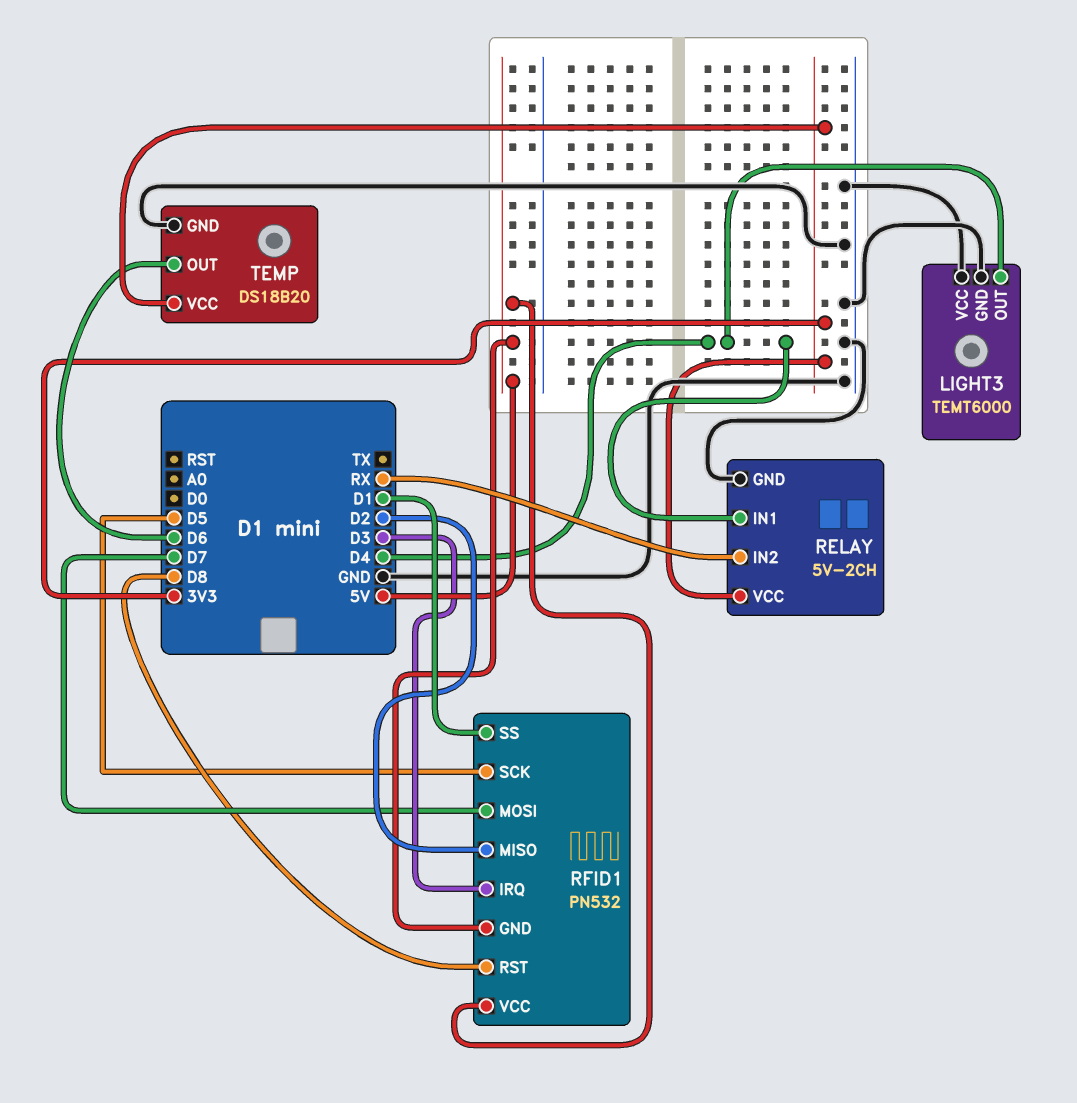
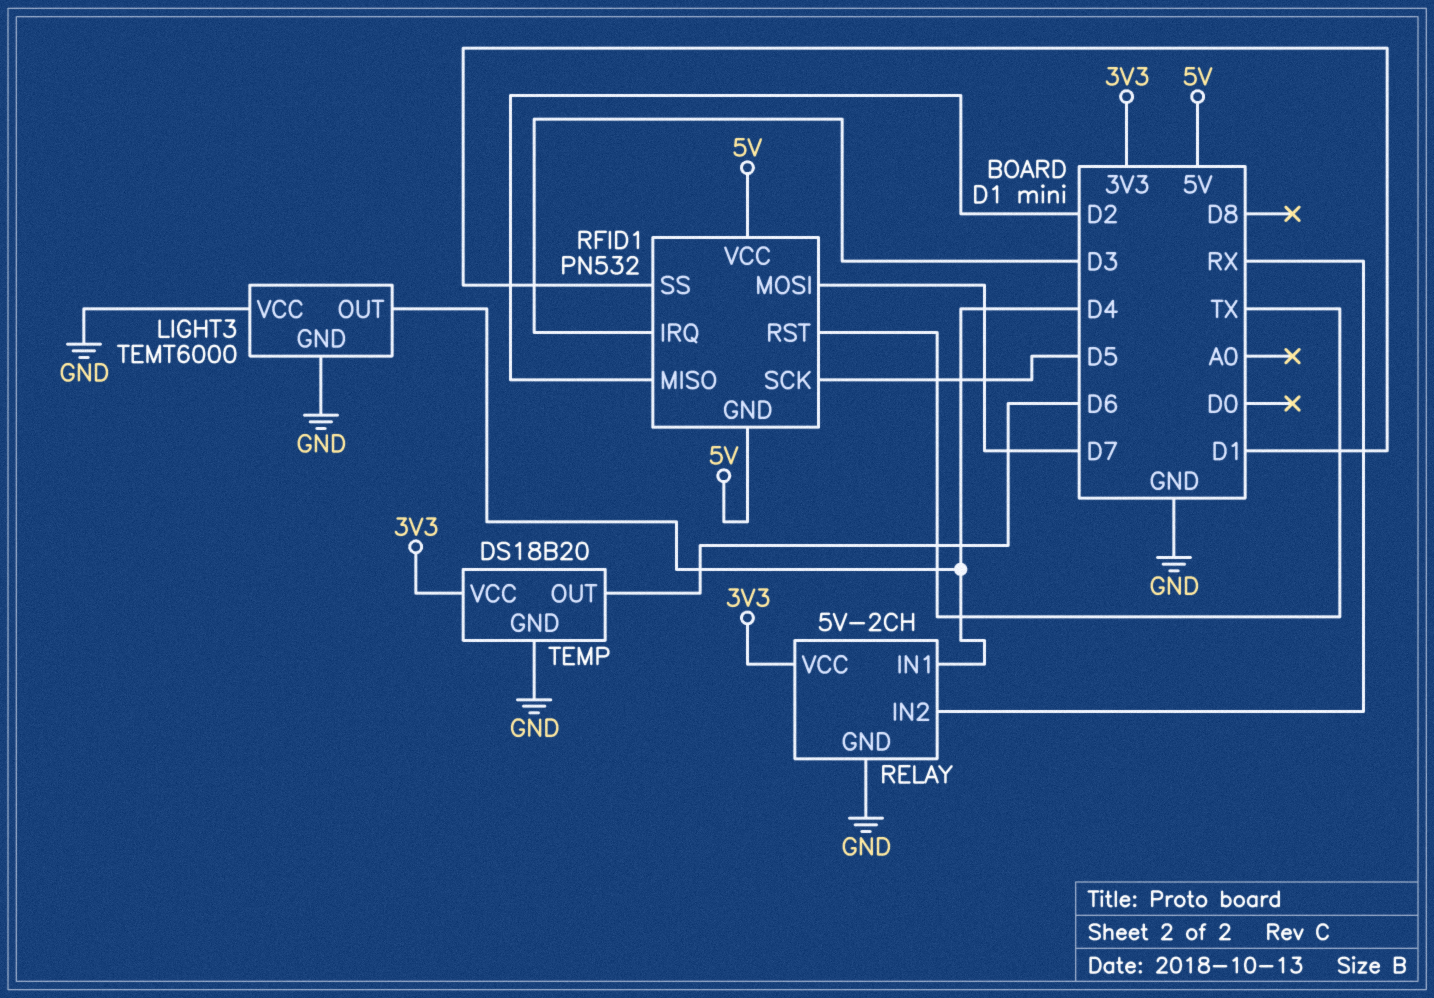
RFID1 pin RST: D8 -> TX

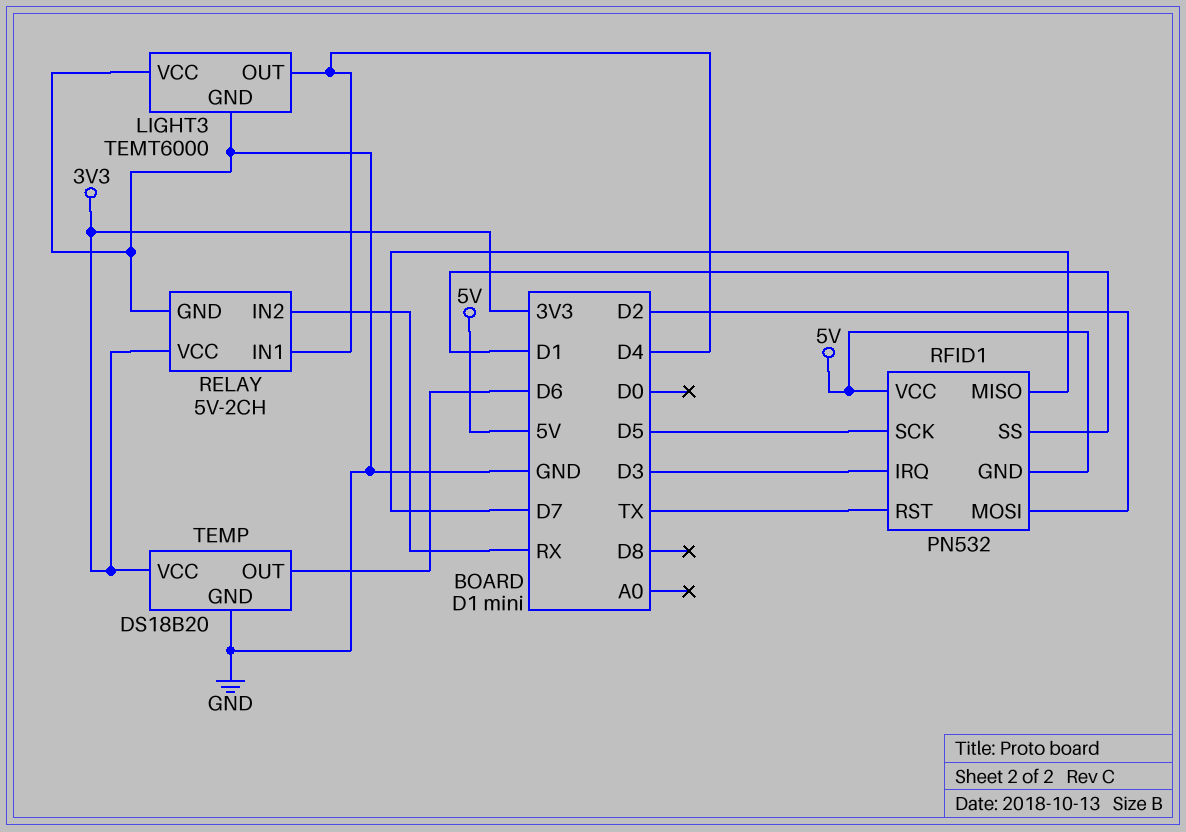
RFID1 pin MISO: D2 -> D7
RFID1 pin MOSI: D7 -> D2

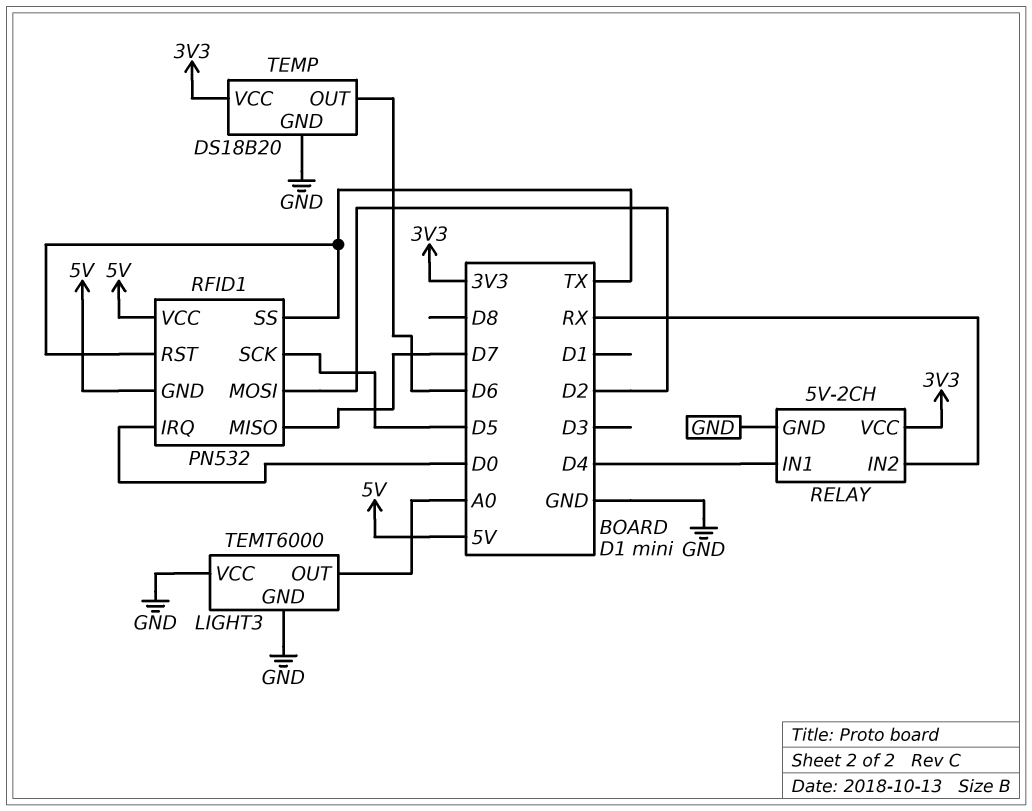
LIGHT3 pin OUT: D4 -> A0
RFID1 pin IRQ: D3 -> D0
RFID1 pin SS: D1 -> TX

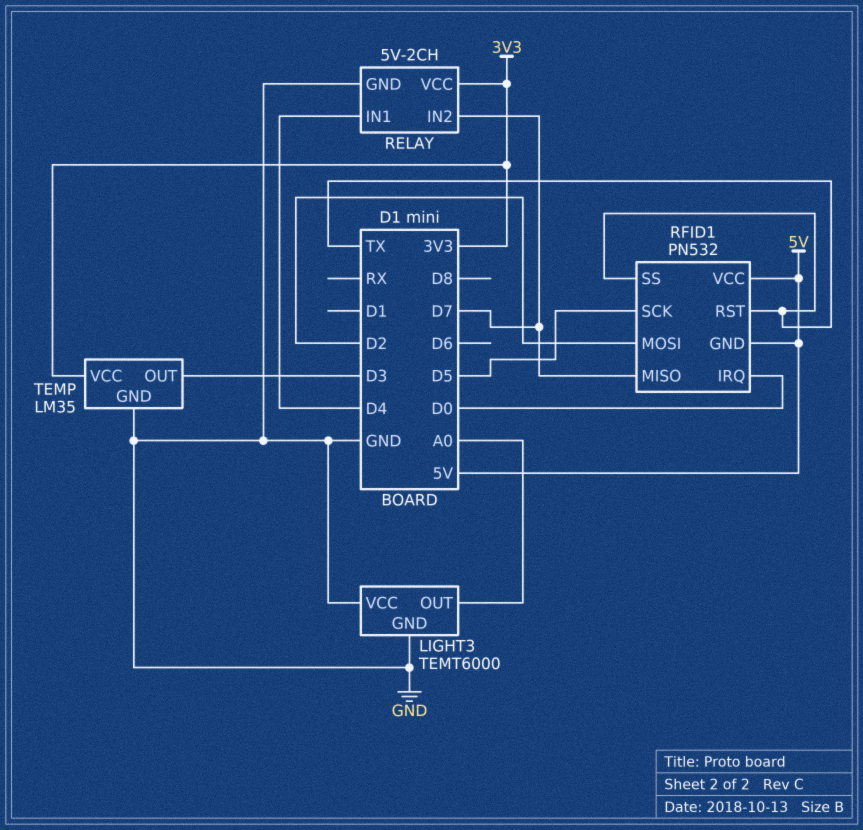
RELAY pin IN2: RX -> D7
TEMP: DS18B20 -> LM35
TEMP pin OUT: D6 -> D3

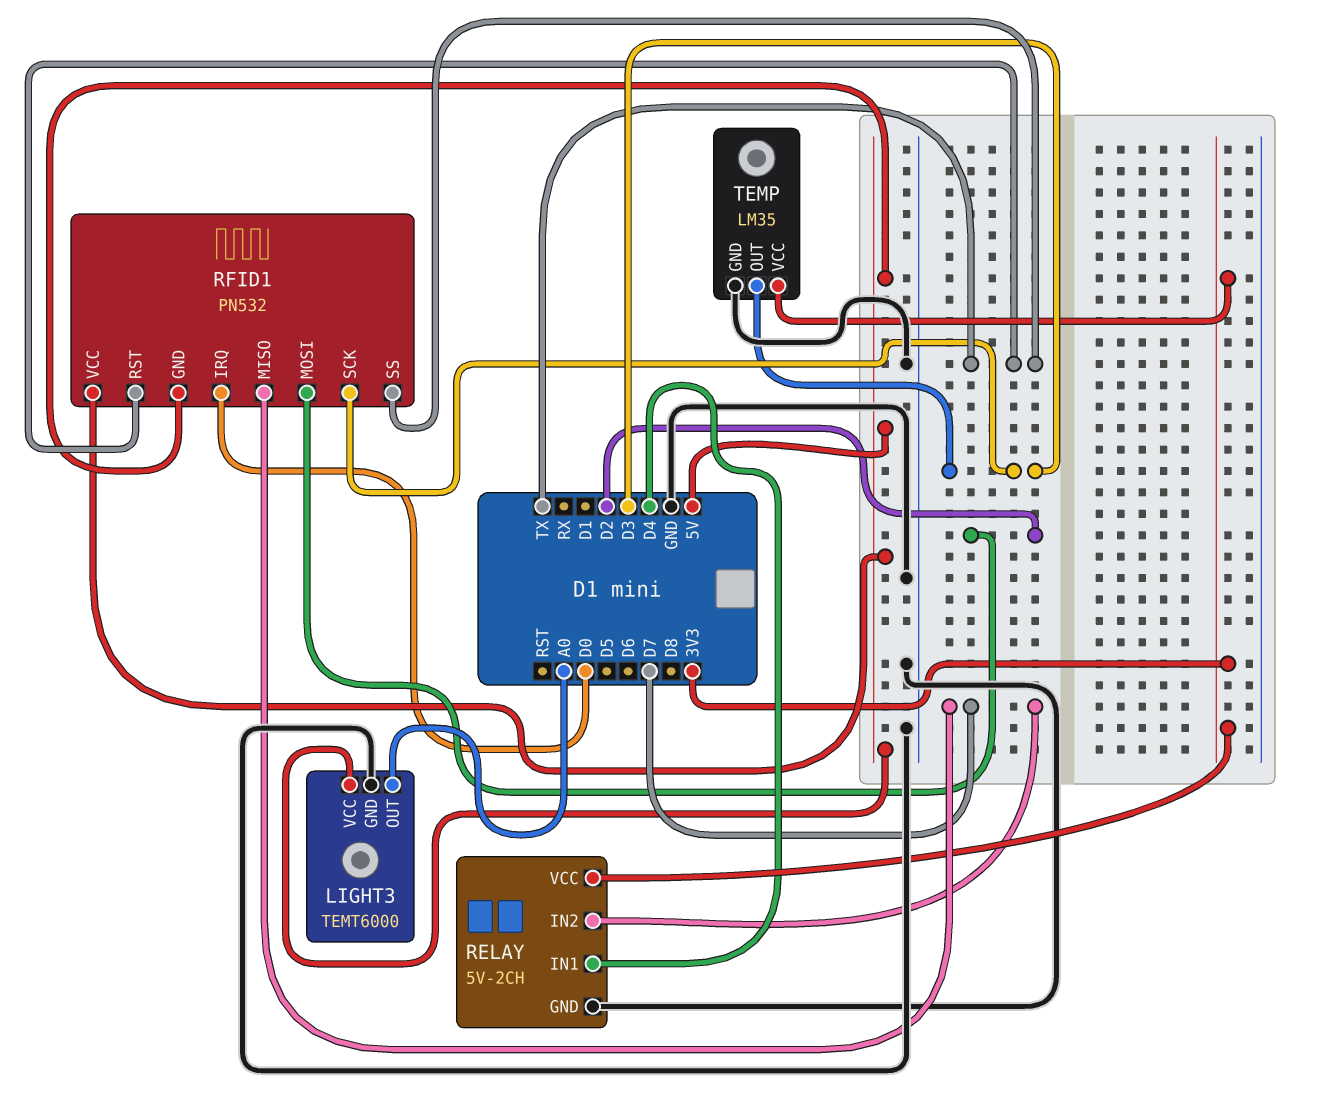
LIGHT3 pin VCC: GND -> 5V
RFID1 pin SCK: D5 -> D3

